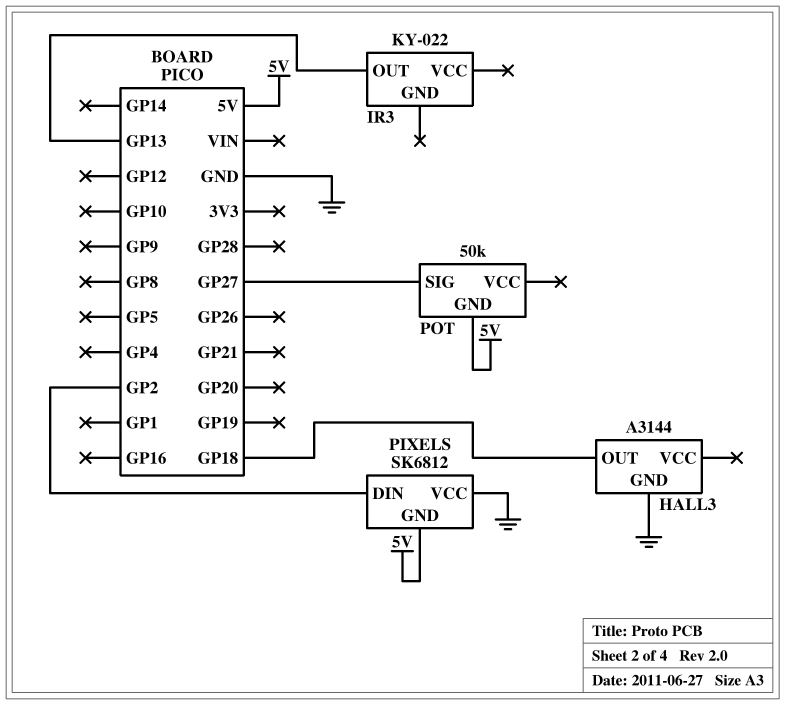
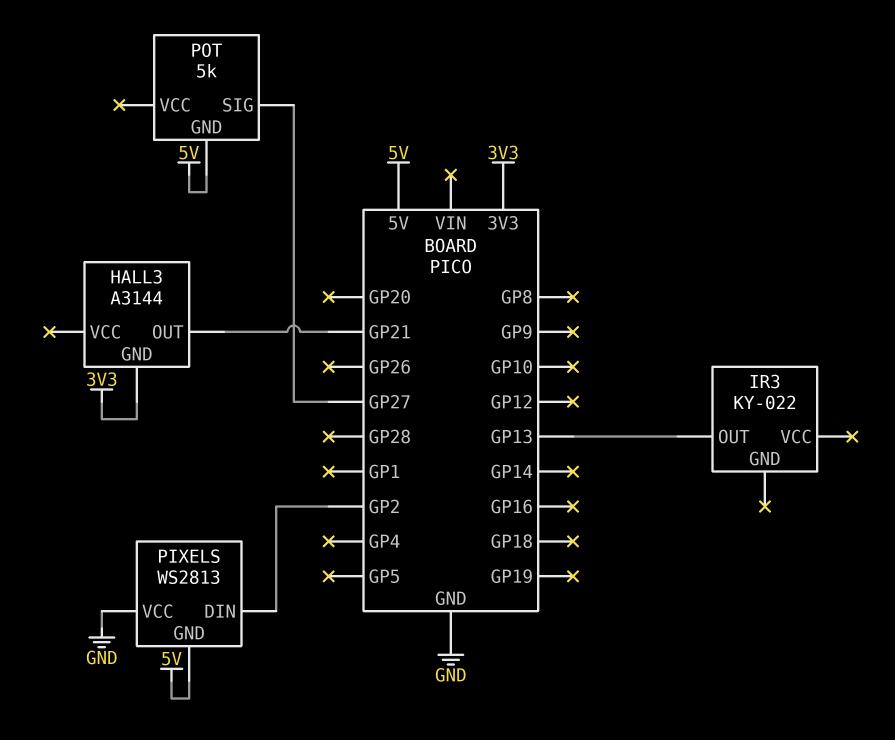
HALL3 pin GND: GND -> 3V3
HALL3 pin OUT: GP18 -> GP21
PIXELS: SK6812 -> WS2813
POT: 50k -> 5k

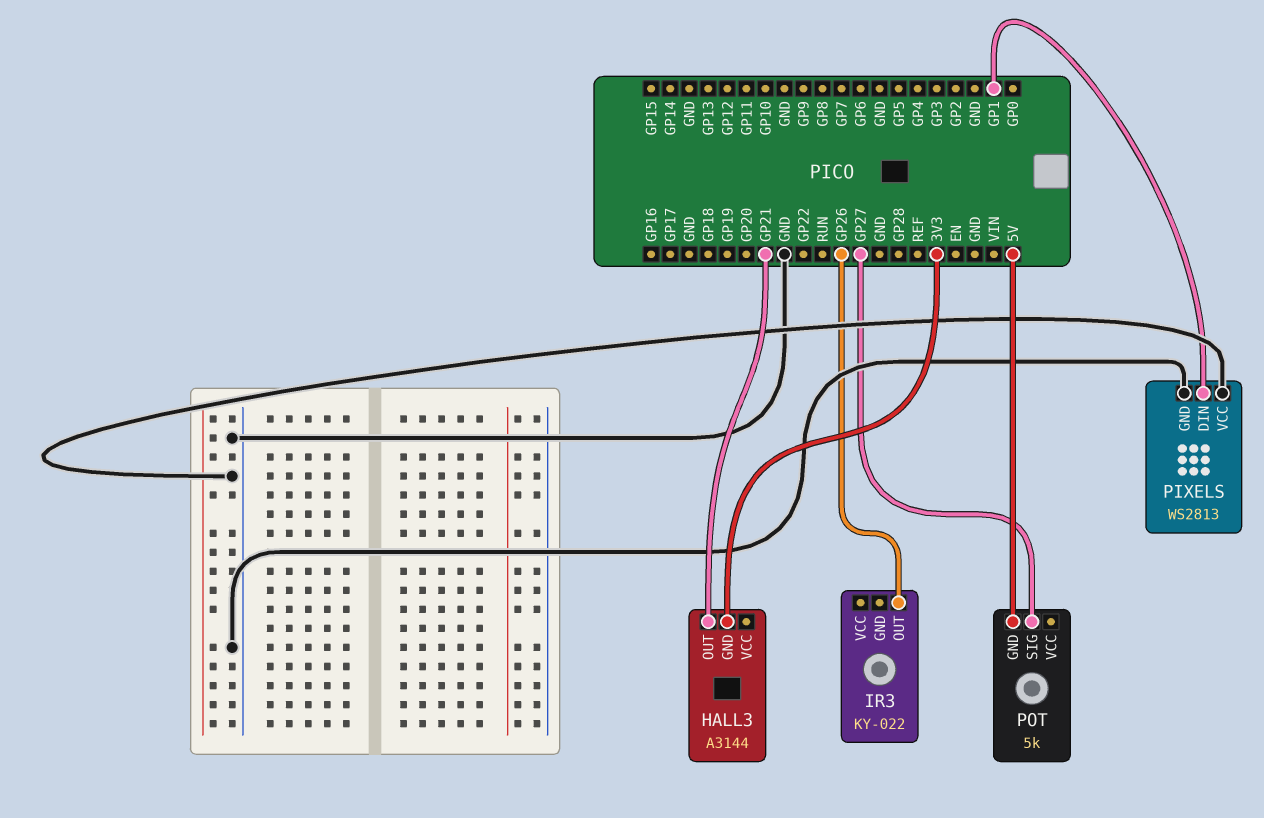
IR3 pin OUT: GP13 -> GP26
PIXELS pin DIN: GP2 -> GP1
PIXELS pin GND: 5V -> GND

